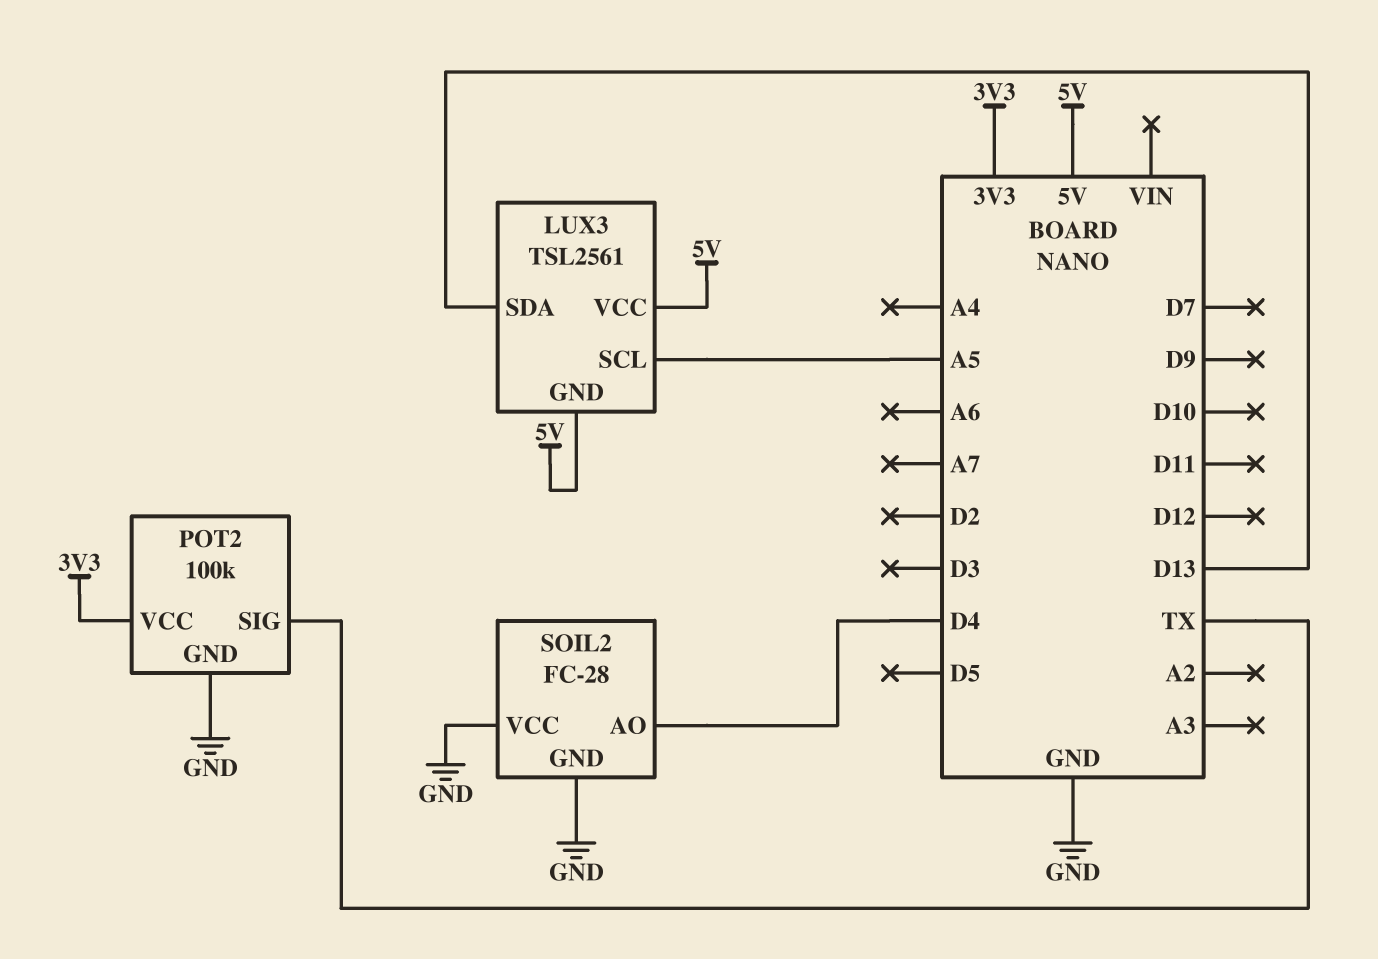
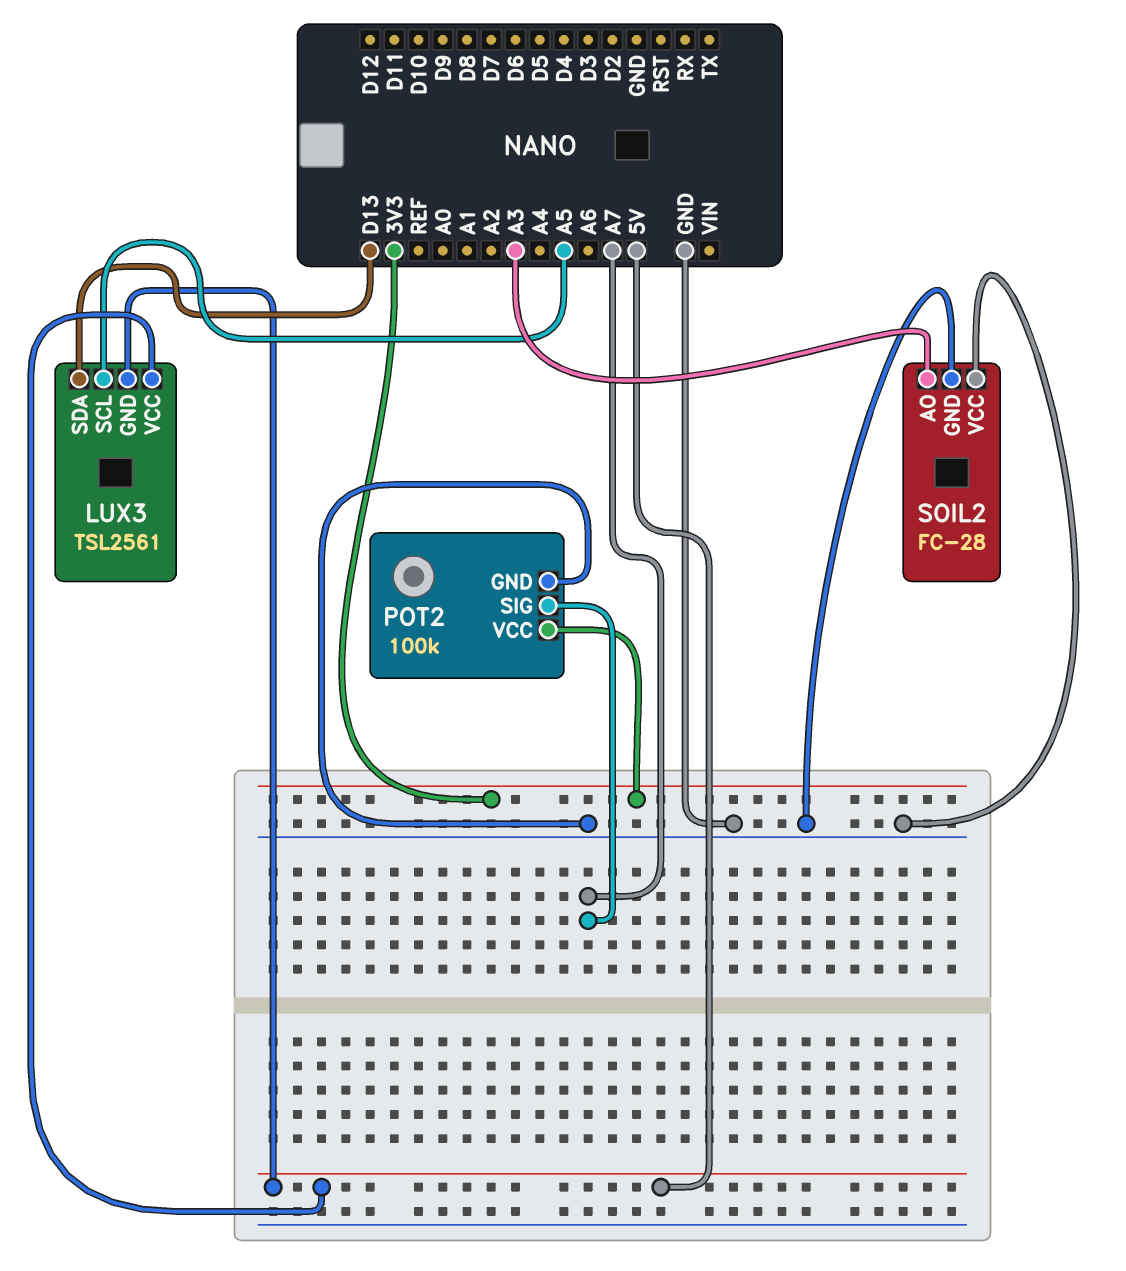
POT2 pin SIG: TX -> A7
SOIL2 pin AO: D4 -> A3

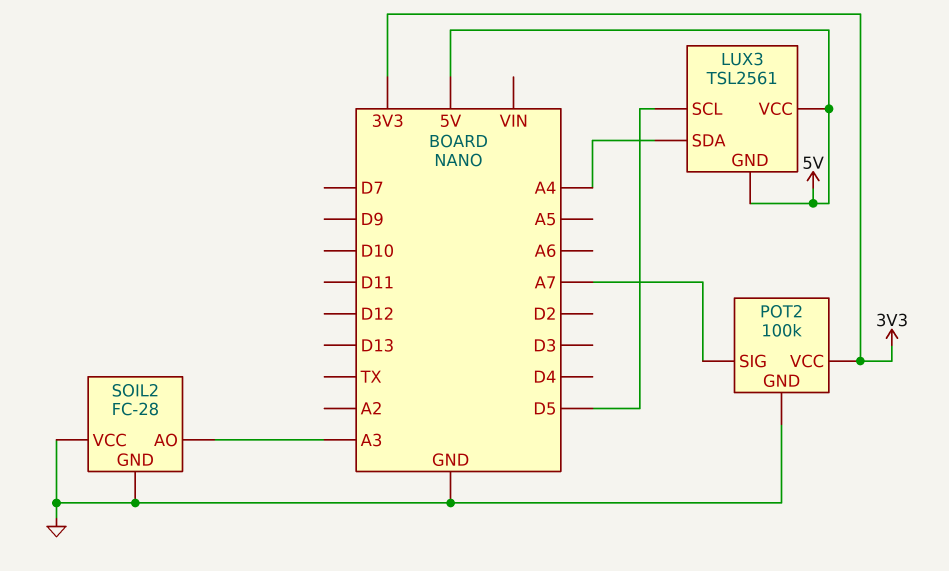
LUX3 pin SCL: A5 -> D5
LUX3 pin SDA: D13 -> A4

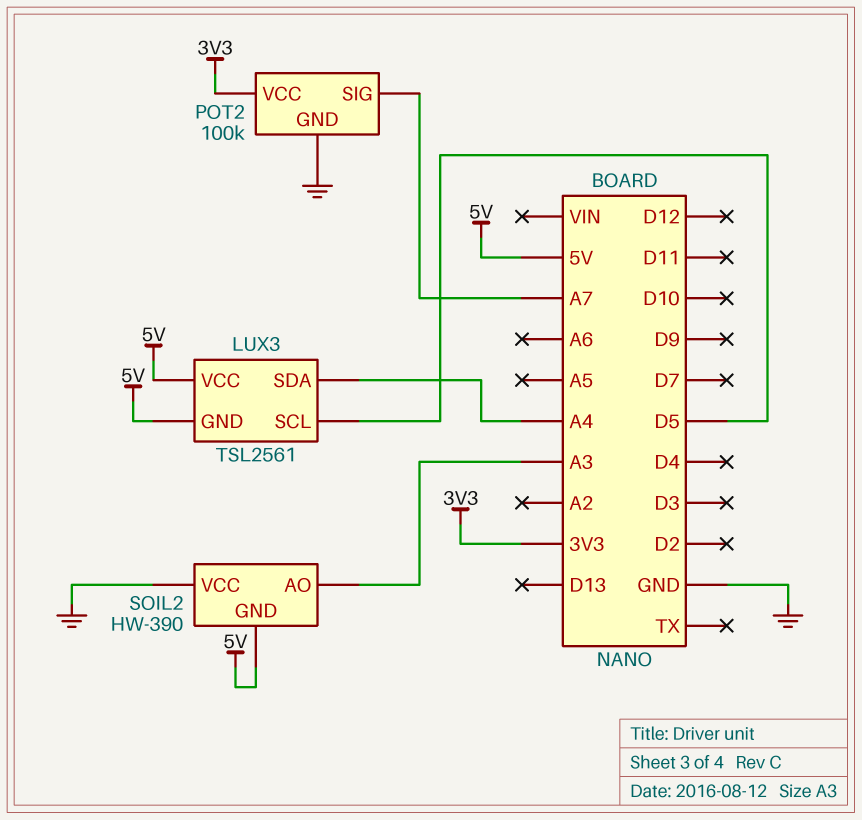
SOIL2: FC-28 -> HW-390
SOIL2 pin GND: GND -> 5V

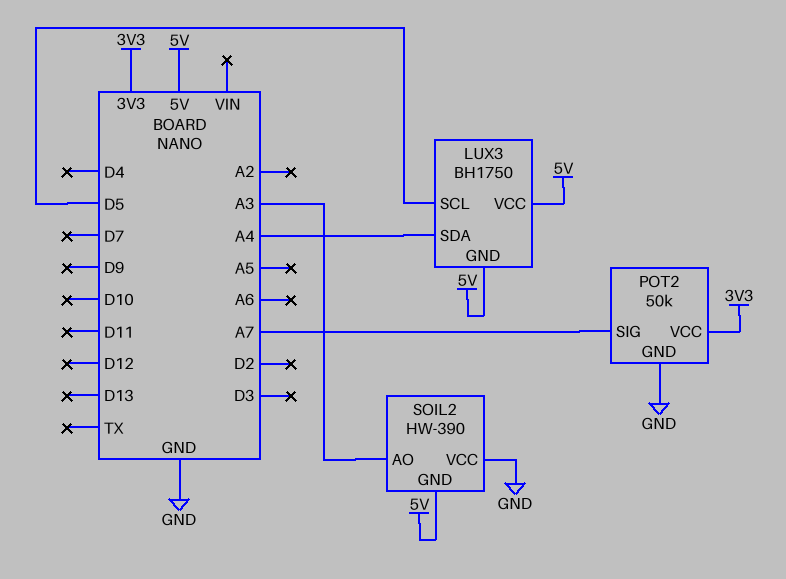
LUX3: TSL2561 -> BH1750
POT2: 100k -> 50k

